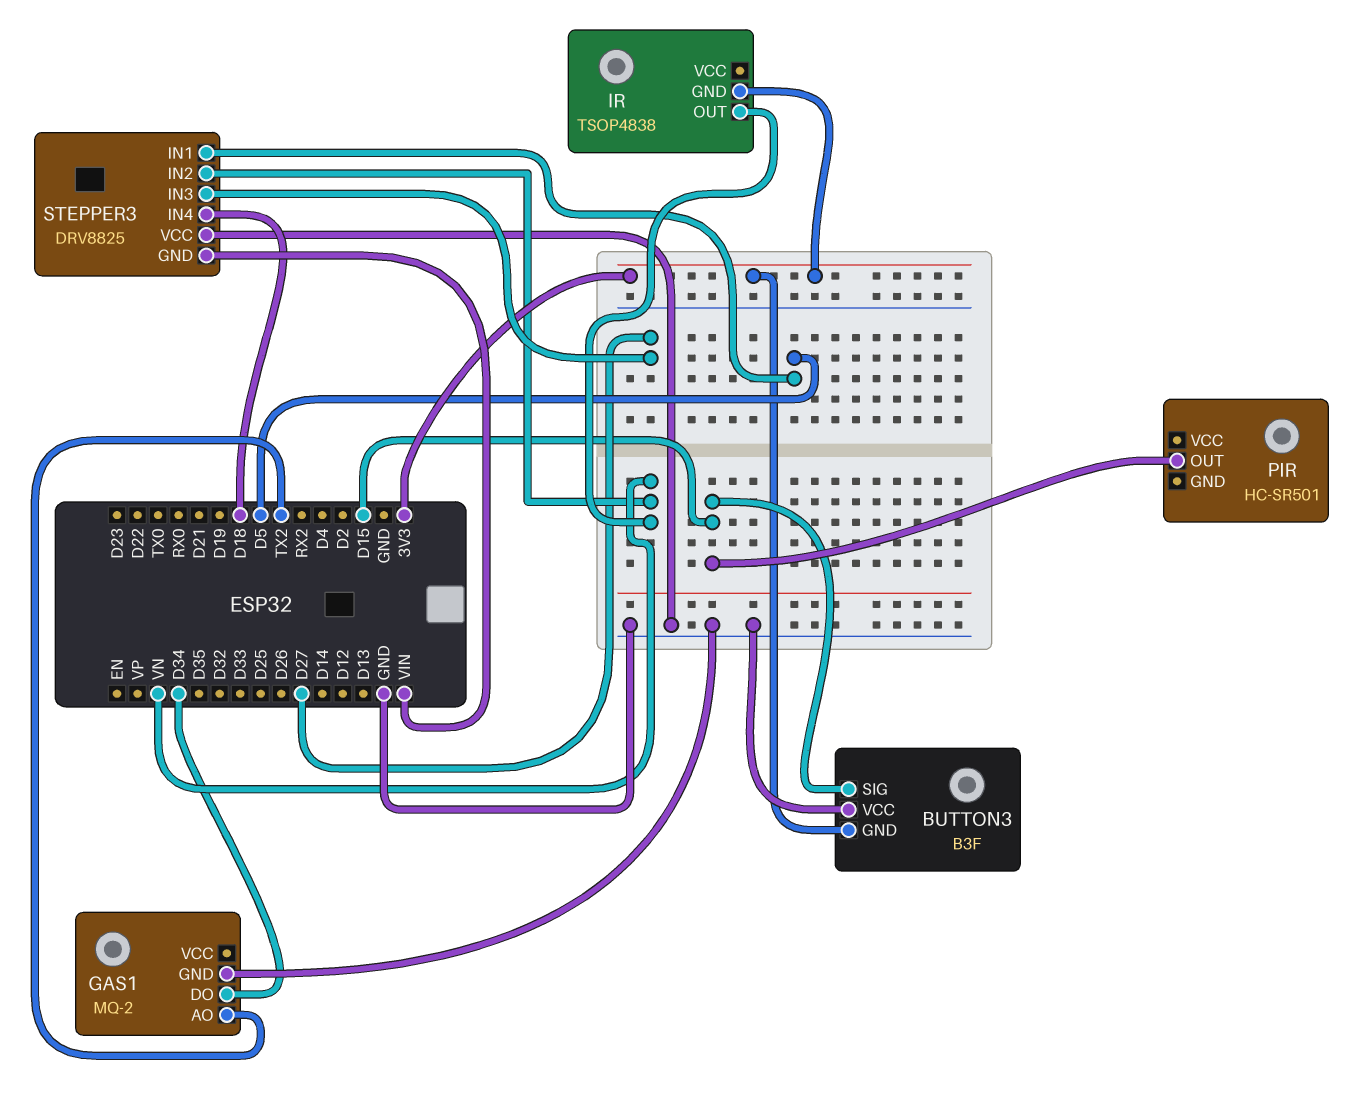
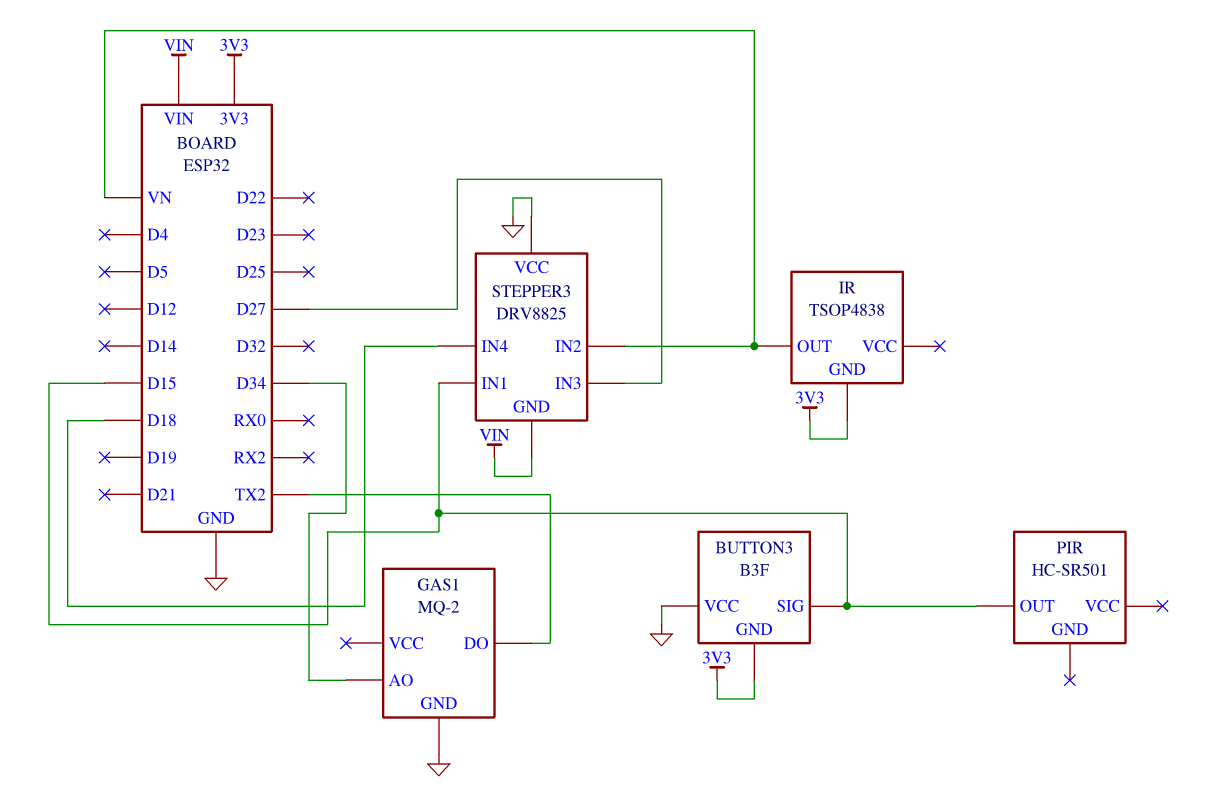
GAS1 pin AO: TX2 -> D34
GAS1 pin DO: D34 -> TX2
STEPPER3 pin IN1: D5 -> D15

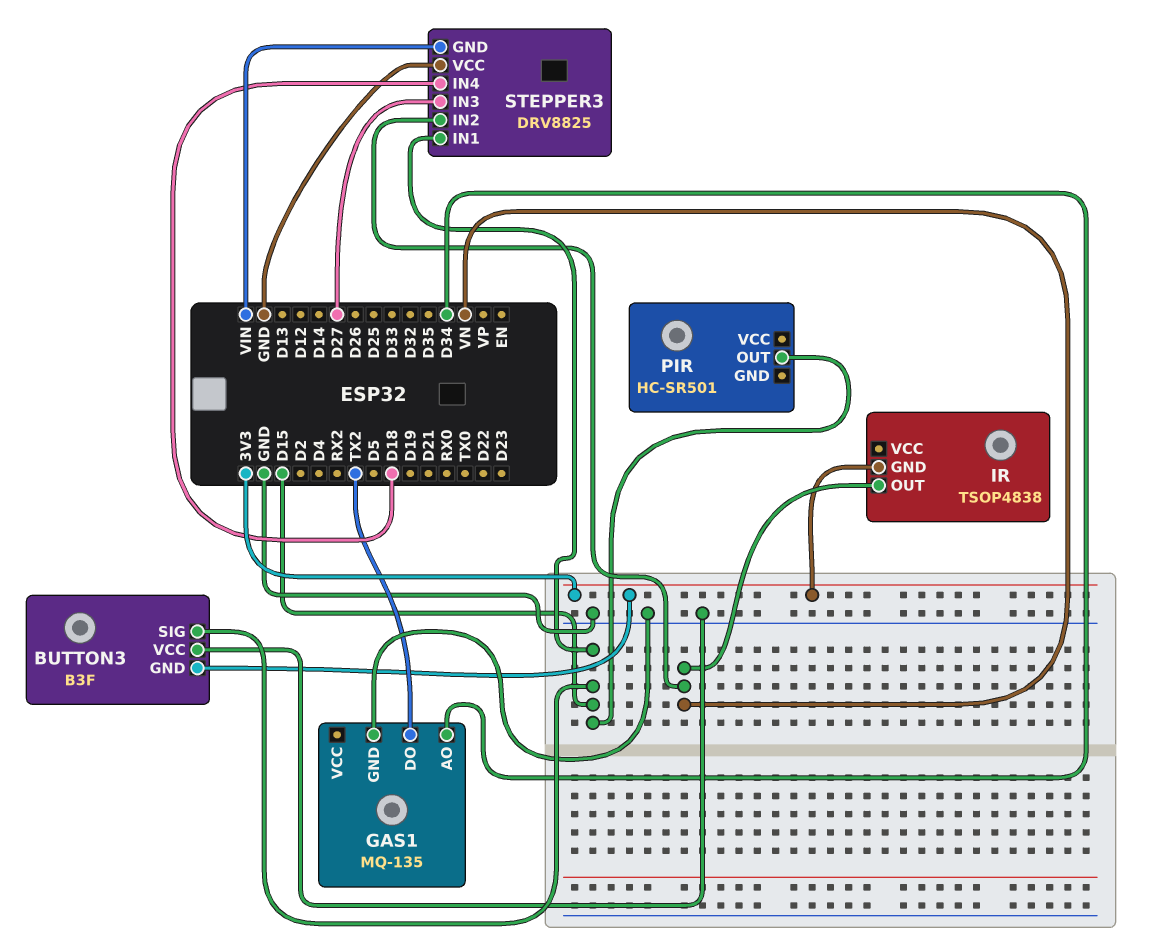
GAS1: MQ-2 -> MQ-135

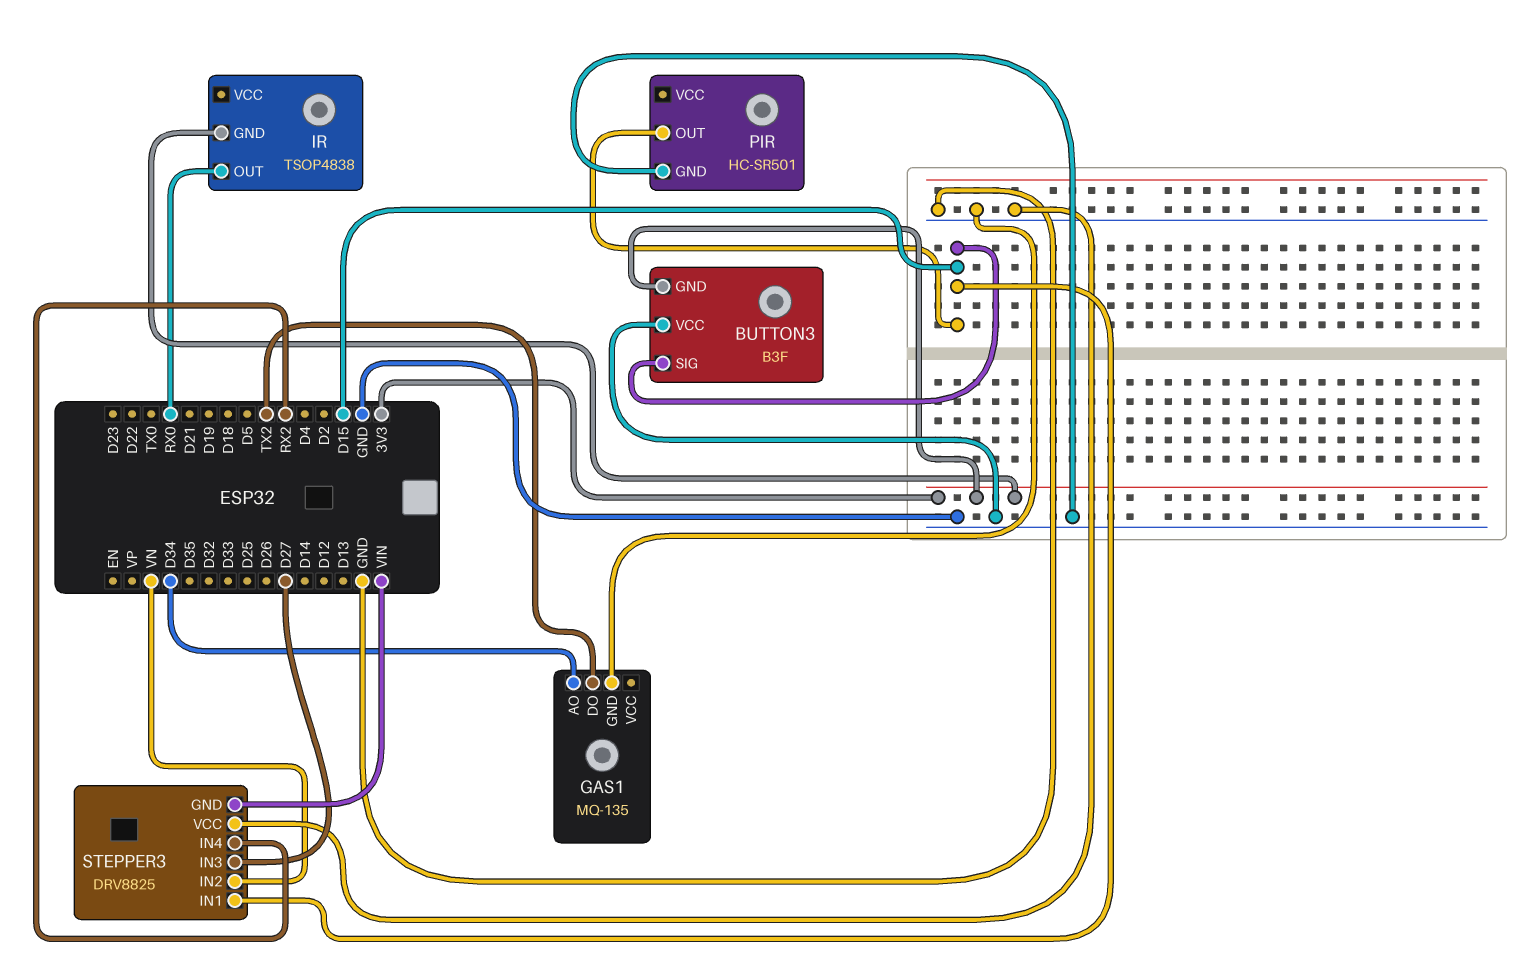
IR pin OUT: VN -> RX0
PIR pin GND: none -> GND
STEPPER3 pin IN4: D18 -> RX2

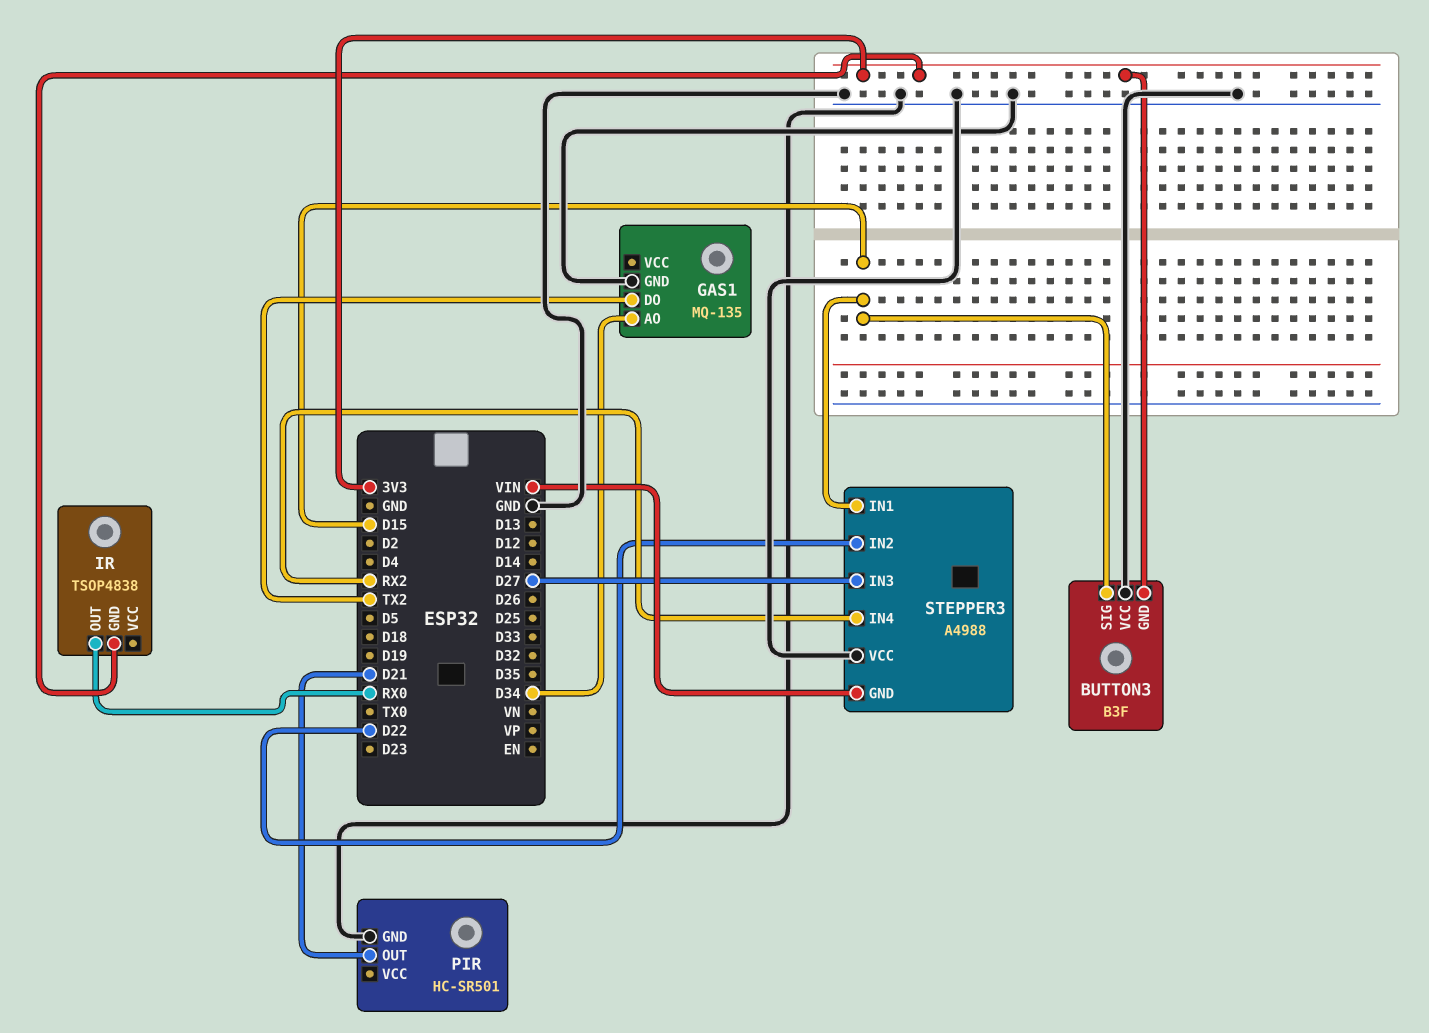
PIR pin OUT: D15 -> D21
STEPPER3: DRV8825 -> A4988
STEPPER3 pin IN2: VN -> D22

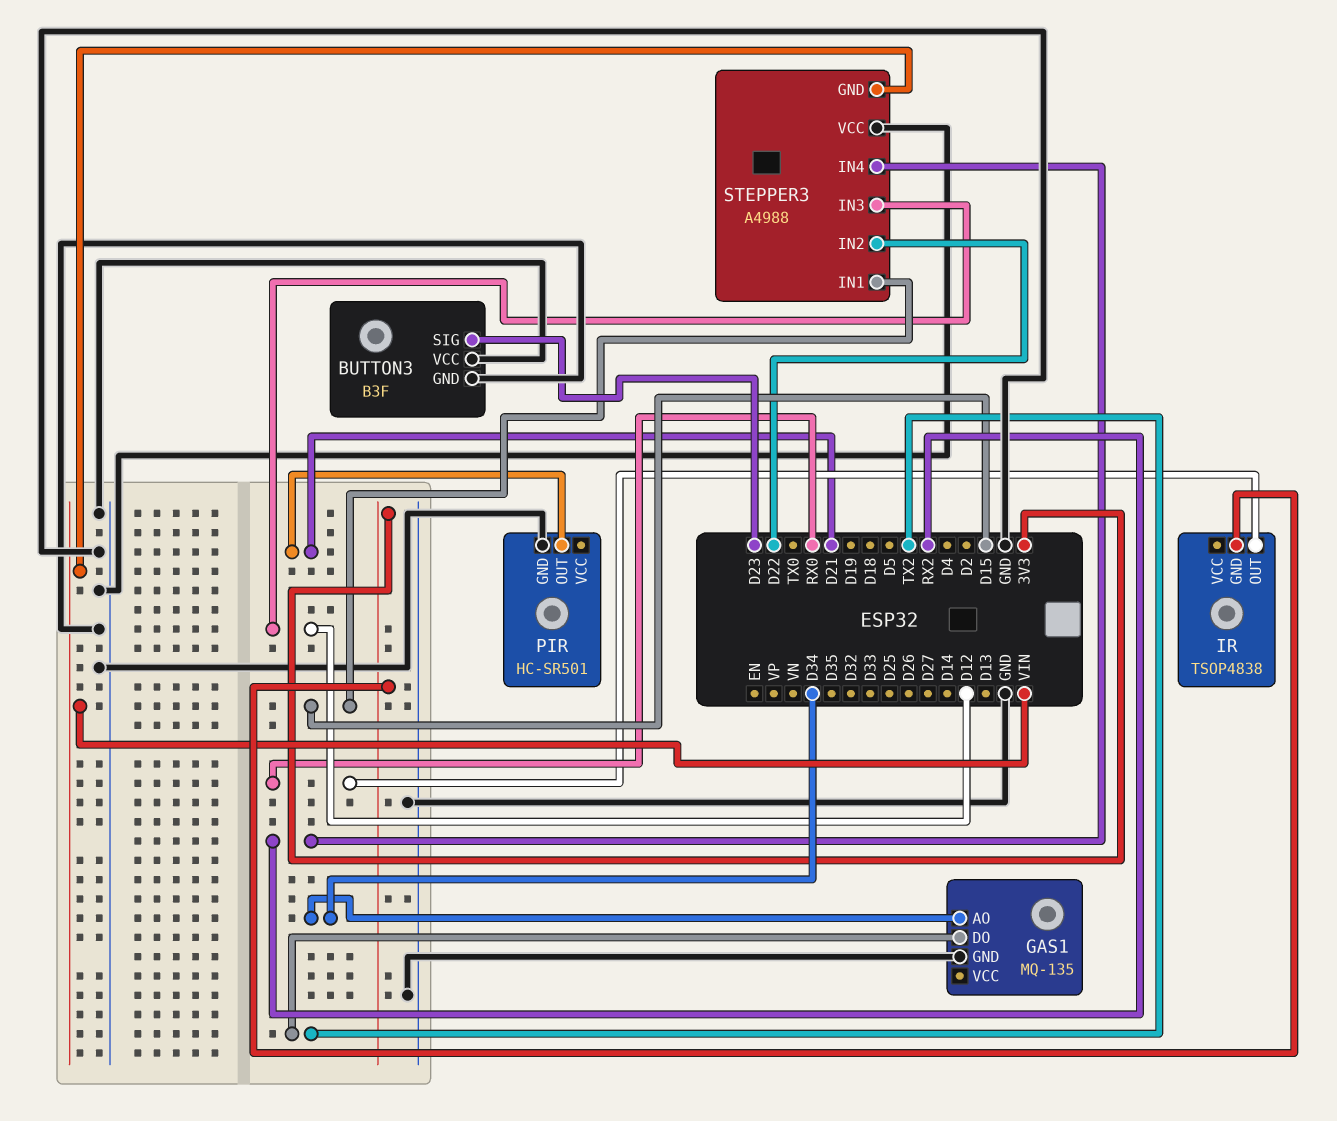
BUTTON3 pin GND: 3V3 -> GND
BUTTON3 pin SIG: D15 -> D23
STEPPER3 pin IN3: D27 -> D12

